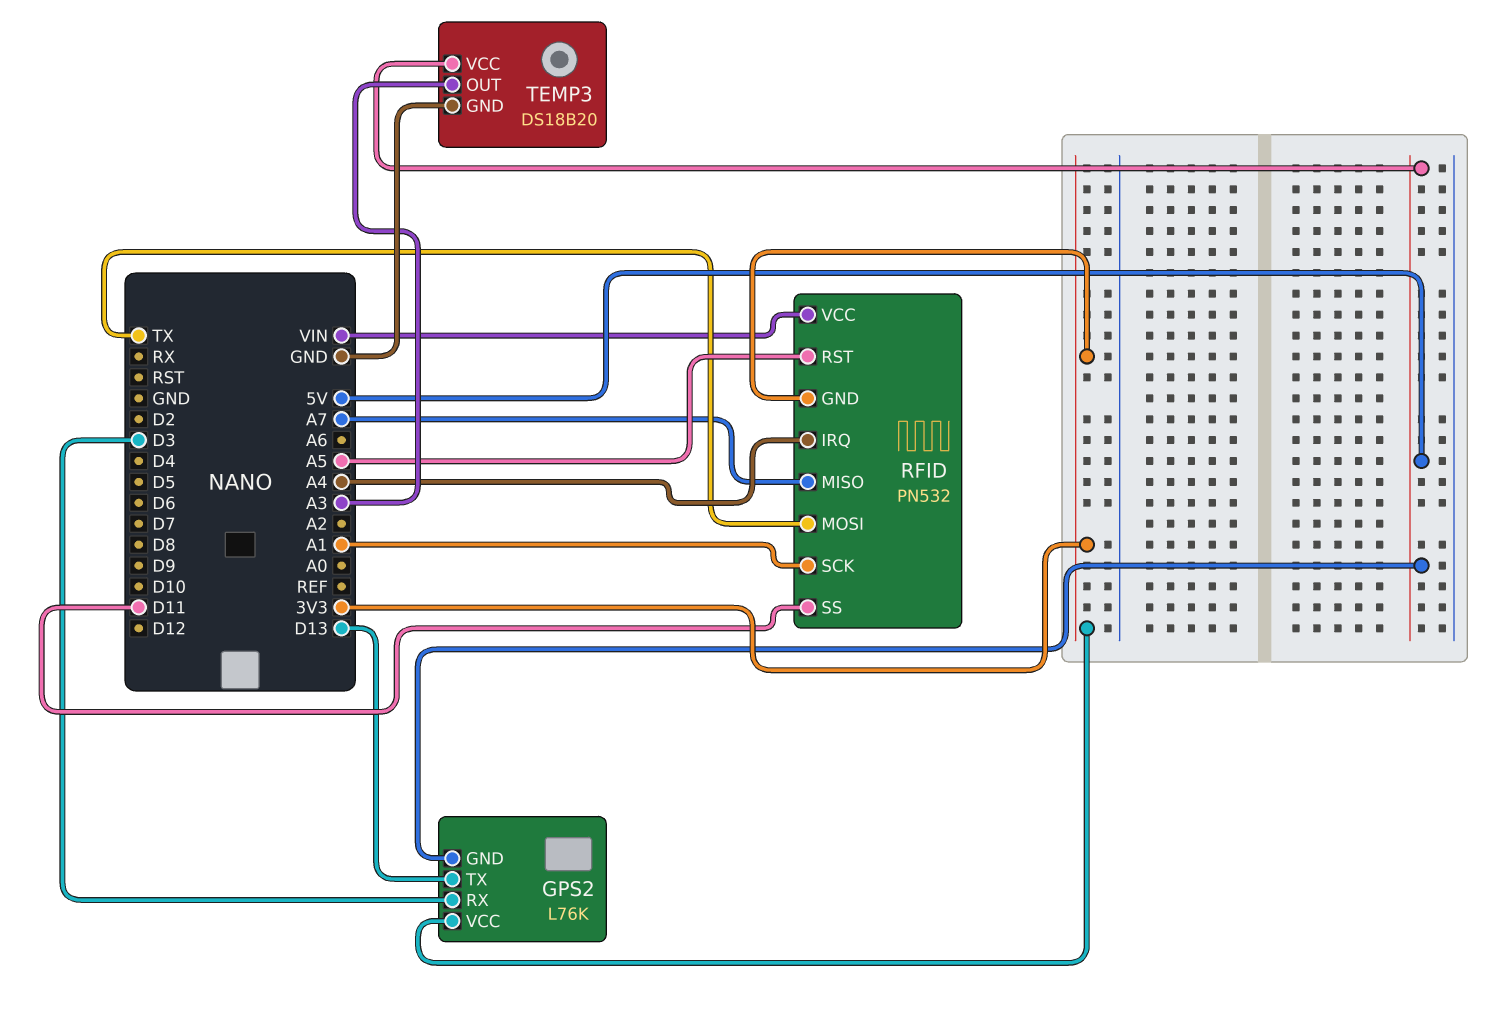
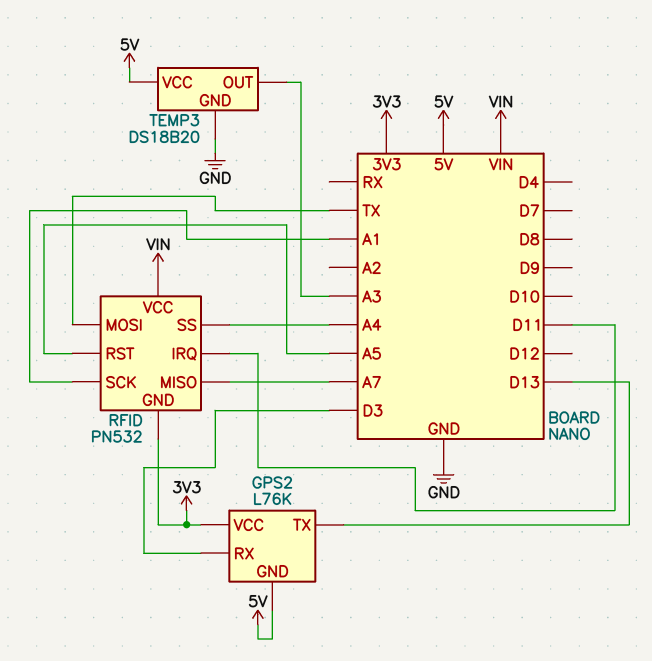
RFID pin IRQ: A4 -> D11
RFID pin SS: D11 -> A4

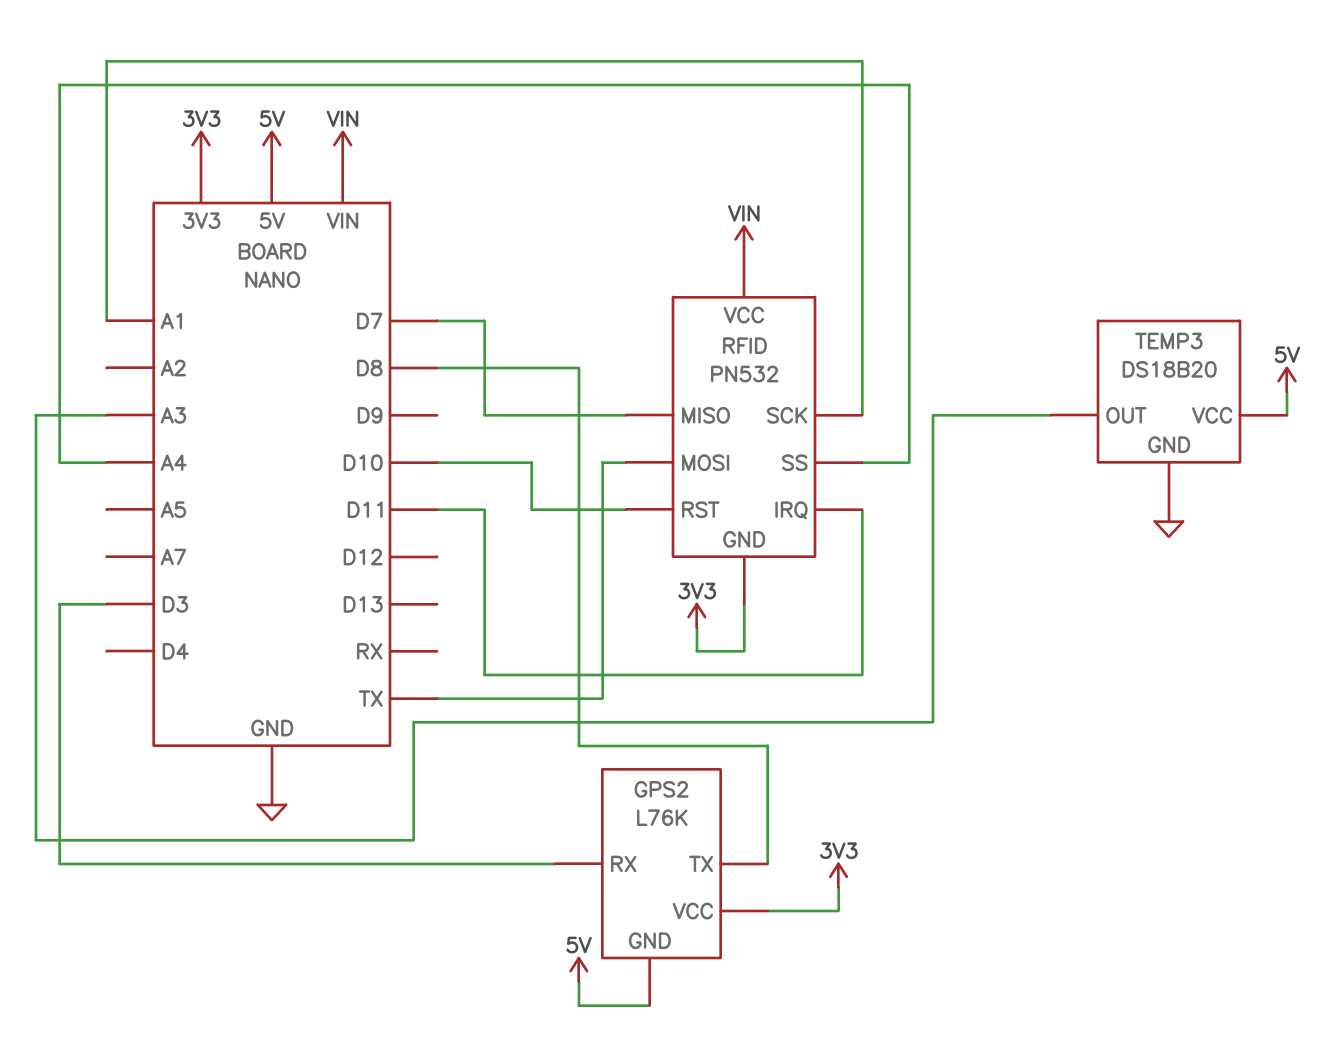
GPS2 pin TX: D13 -> D8
RFID pin MISO: A7 -> D7
RFID pin RST: A5 -> D10

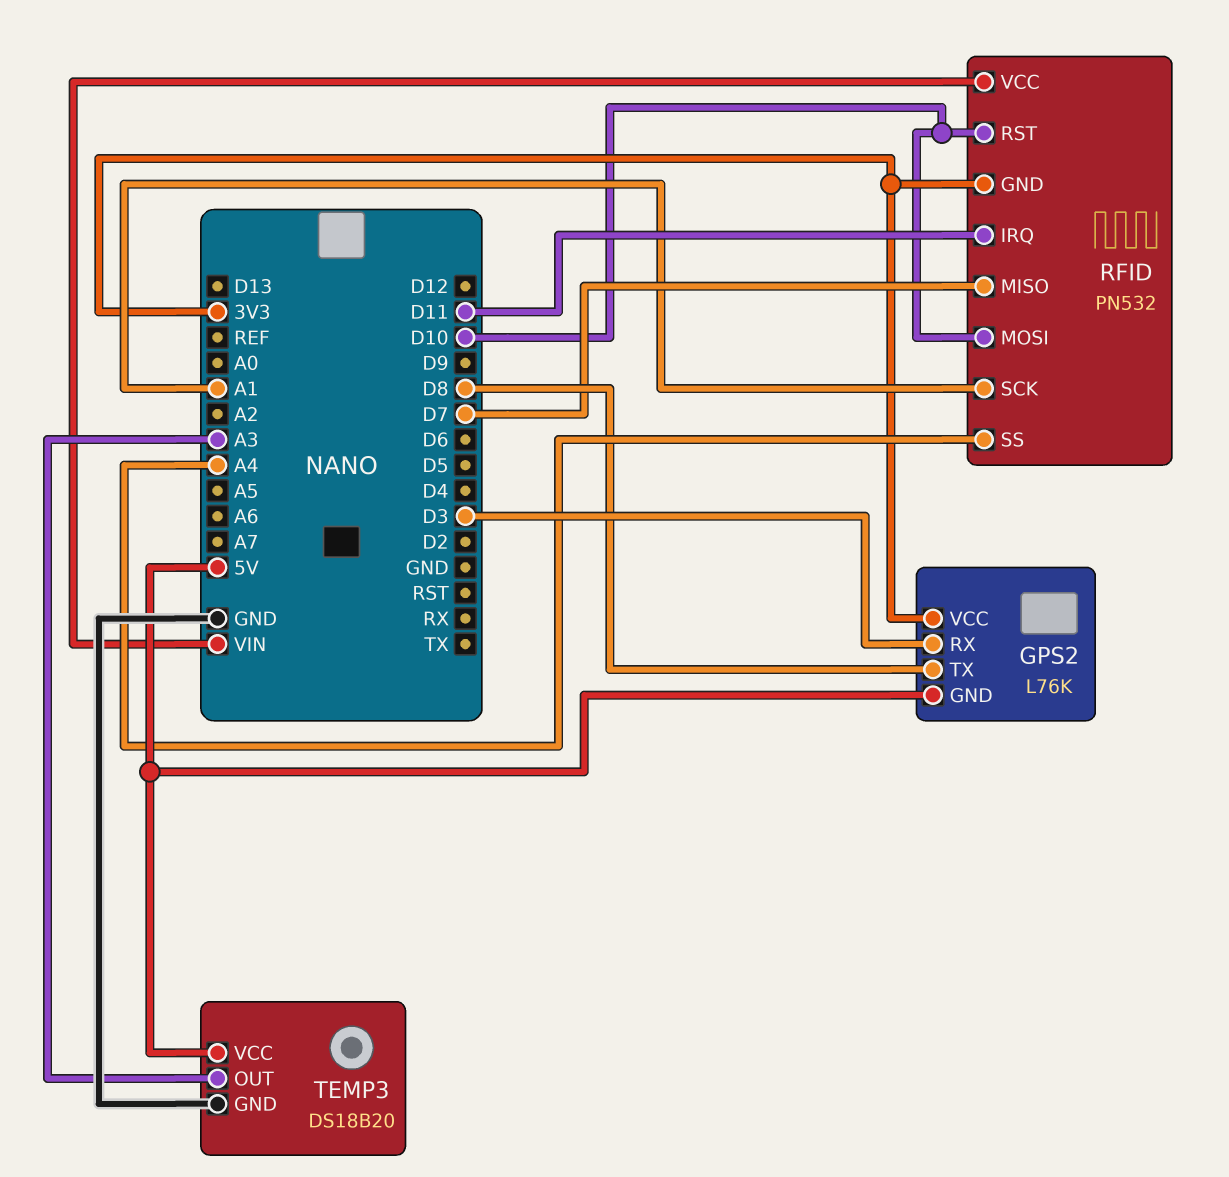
RFID pin MOSI: TX -> D10

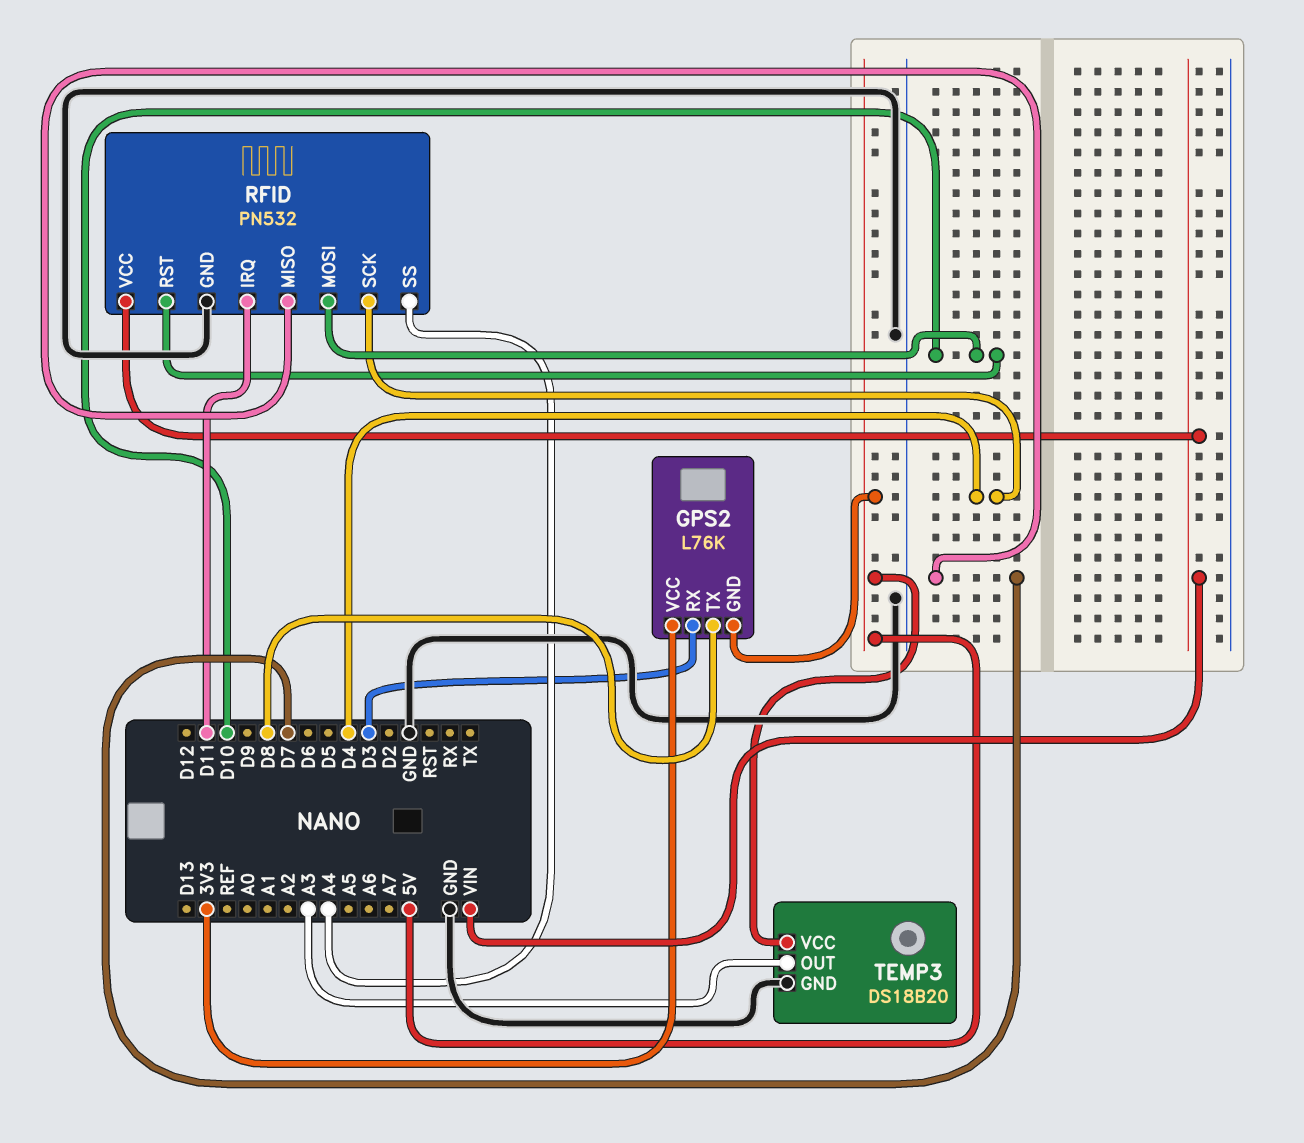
RFID pin GND: 3V3 -> GND
RFID pin SCK: A1 -> D4

